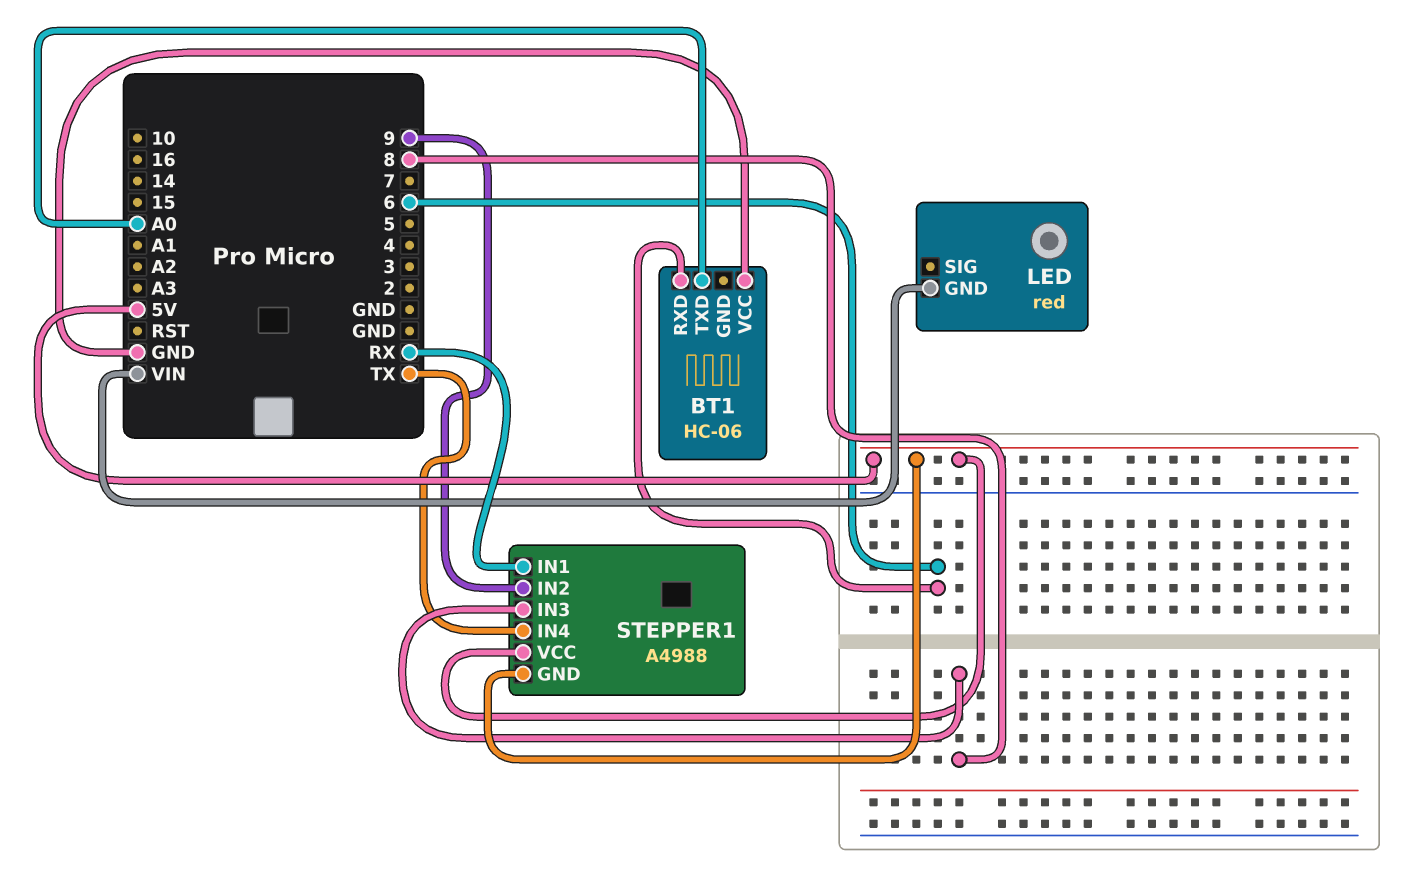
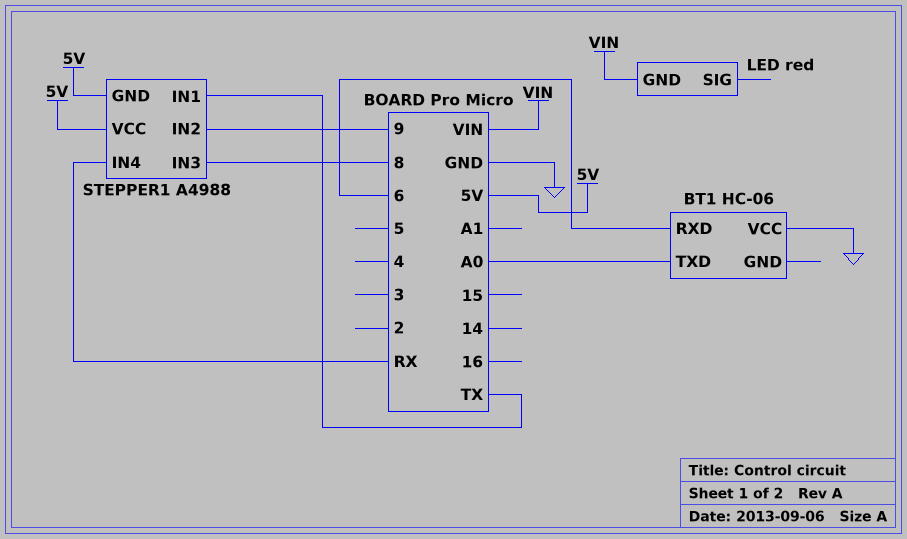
STEPPER1 pin IN1: RX -> TX
STEPPER1 pin IN4: TX -> RX

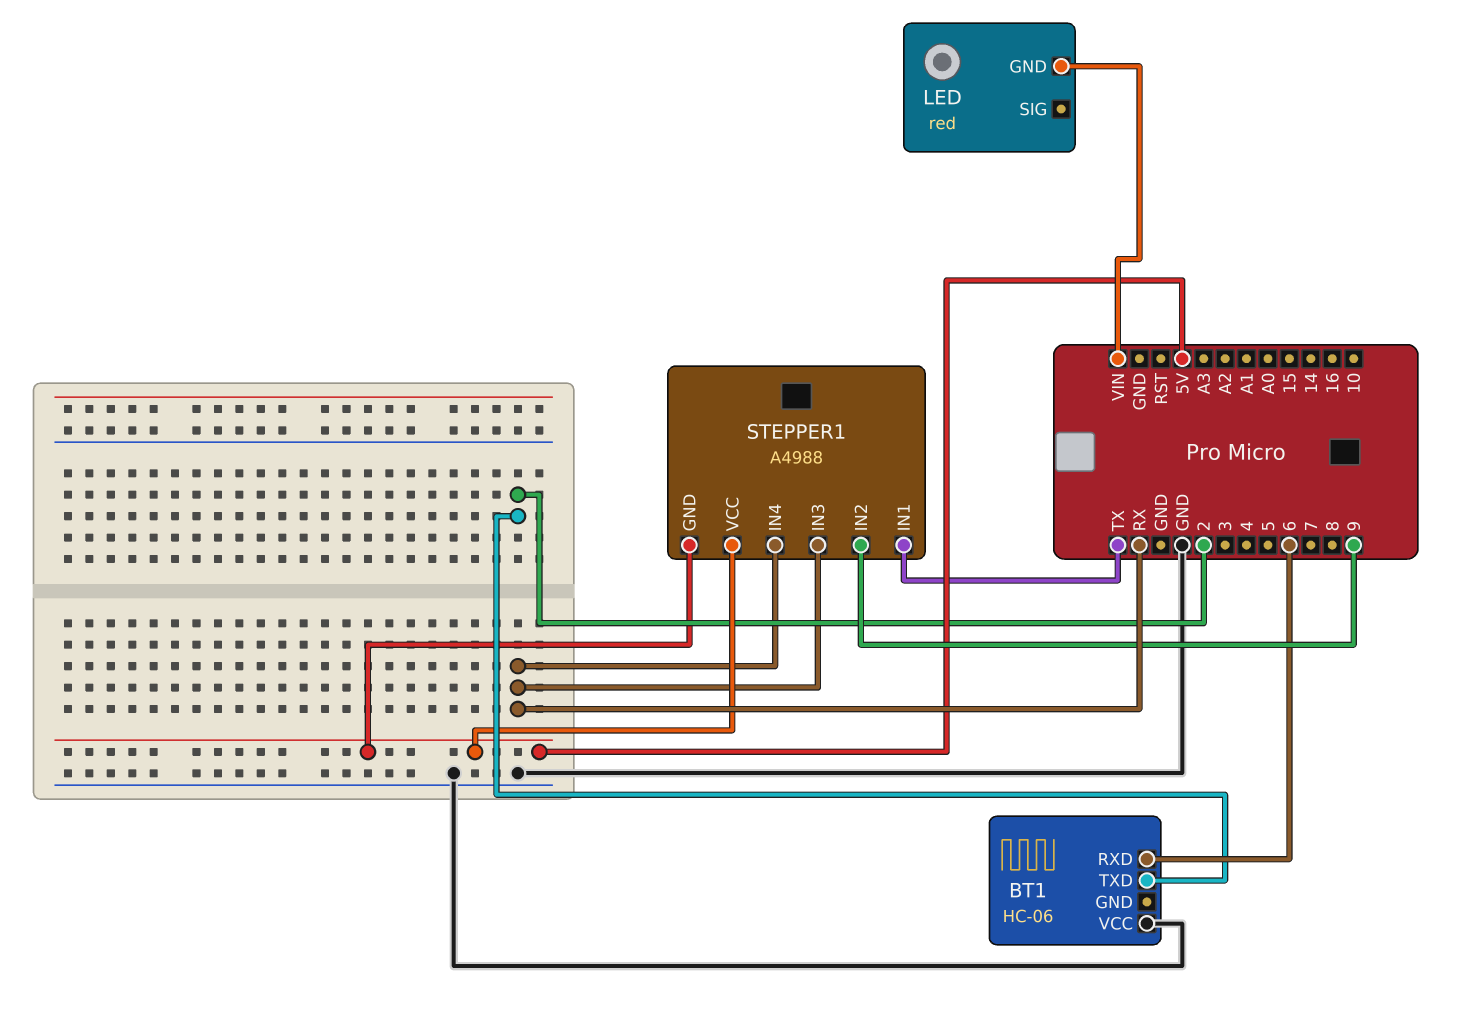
BT1 pin TXD: A0 -> 2
STEPPER1 pin IN3: 8 -> RX

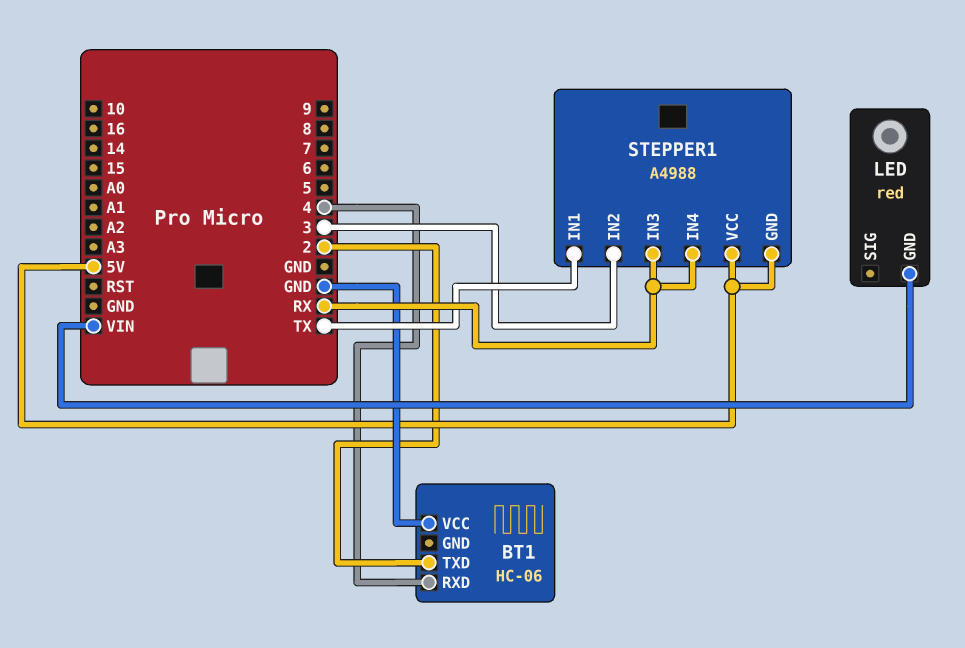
BT1 pin RXD: 6 -> 4
STEPPER1 pin IN2: 9 -> 3

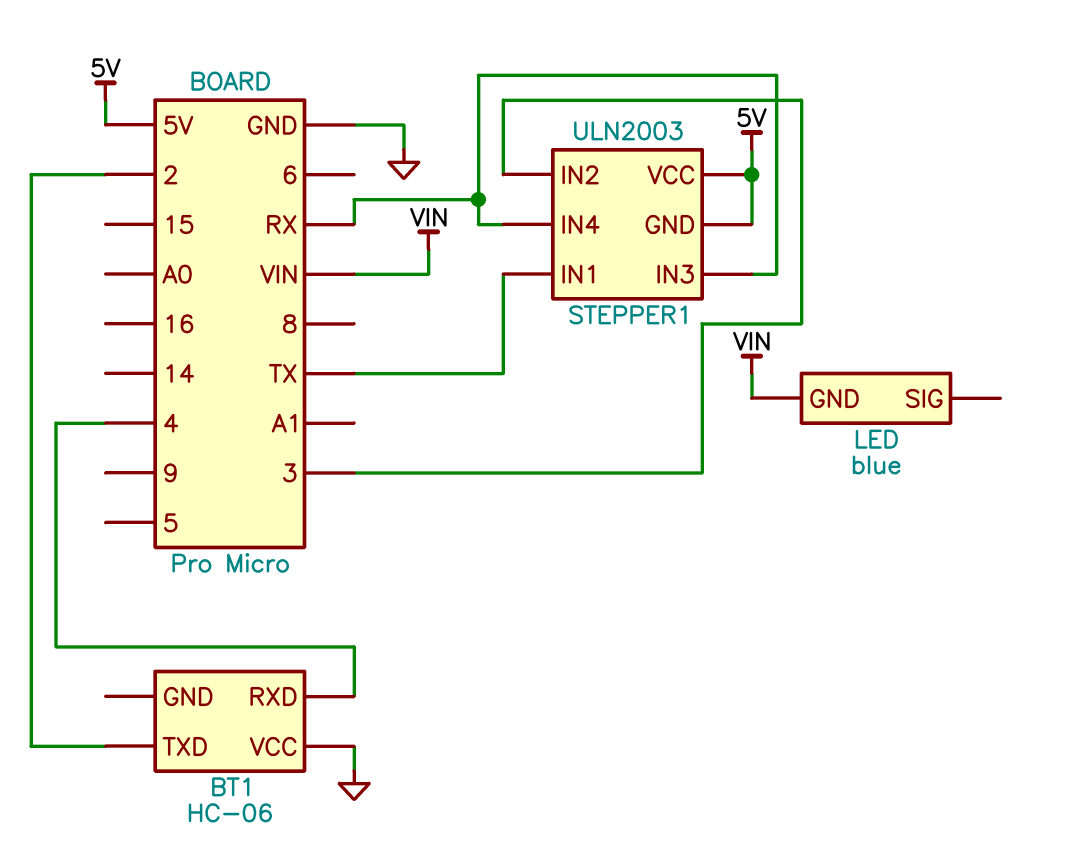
LED: red -> blue
STEPPER1: A4988 -> ULN2003

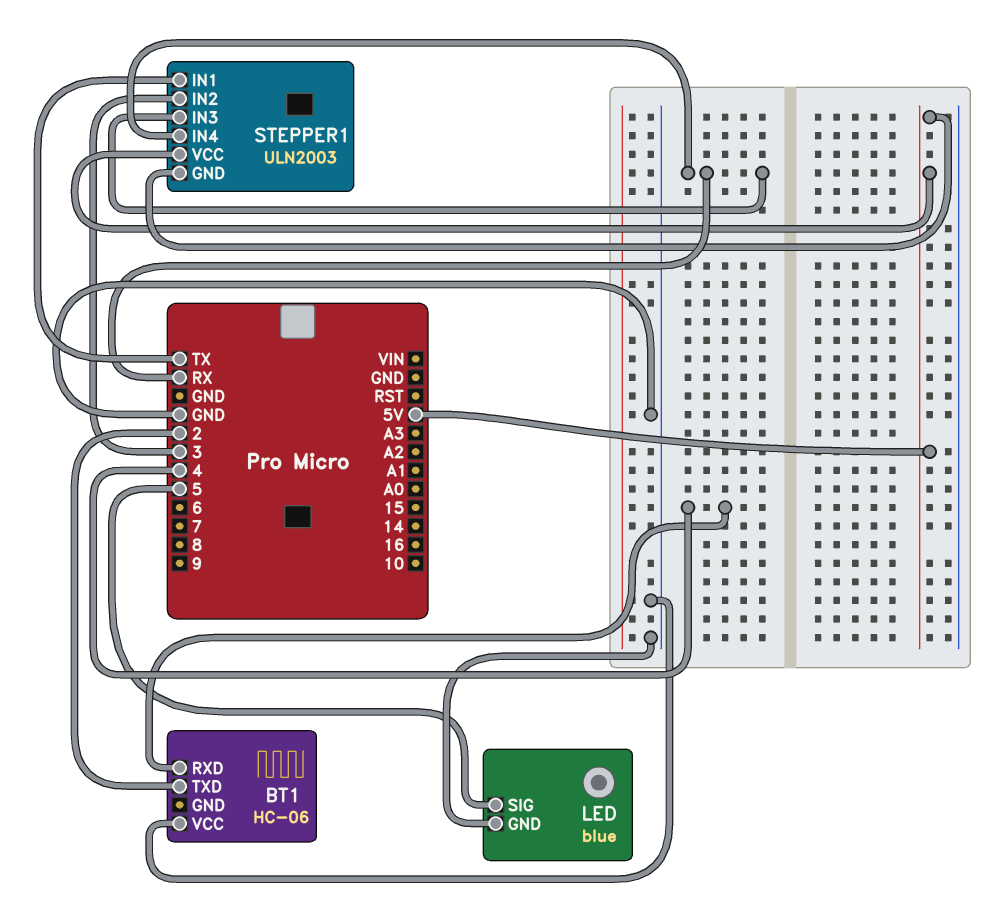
LED pin GND: VIN -> GND
LED pin SIG: none -> 5

